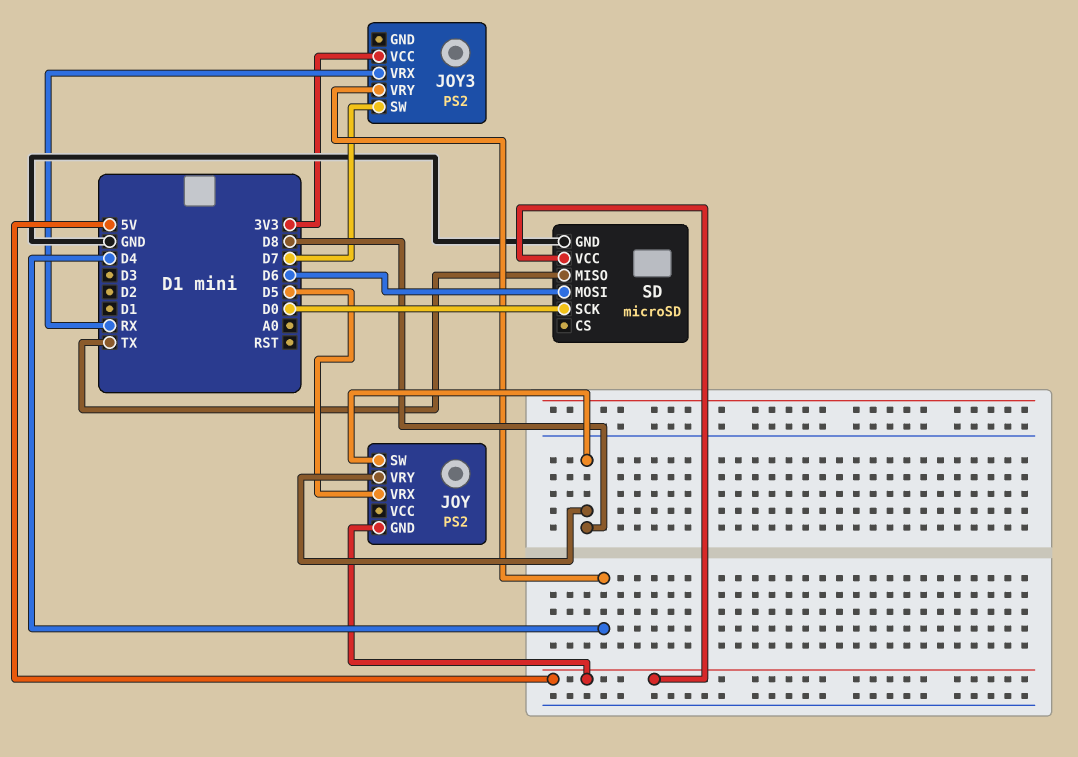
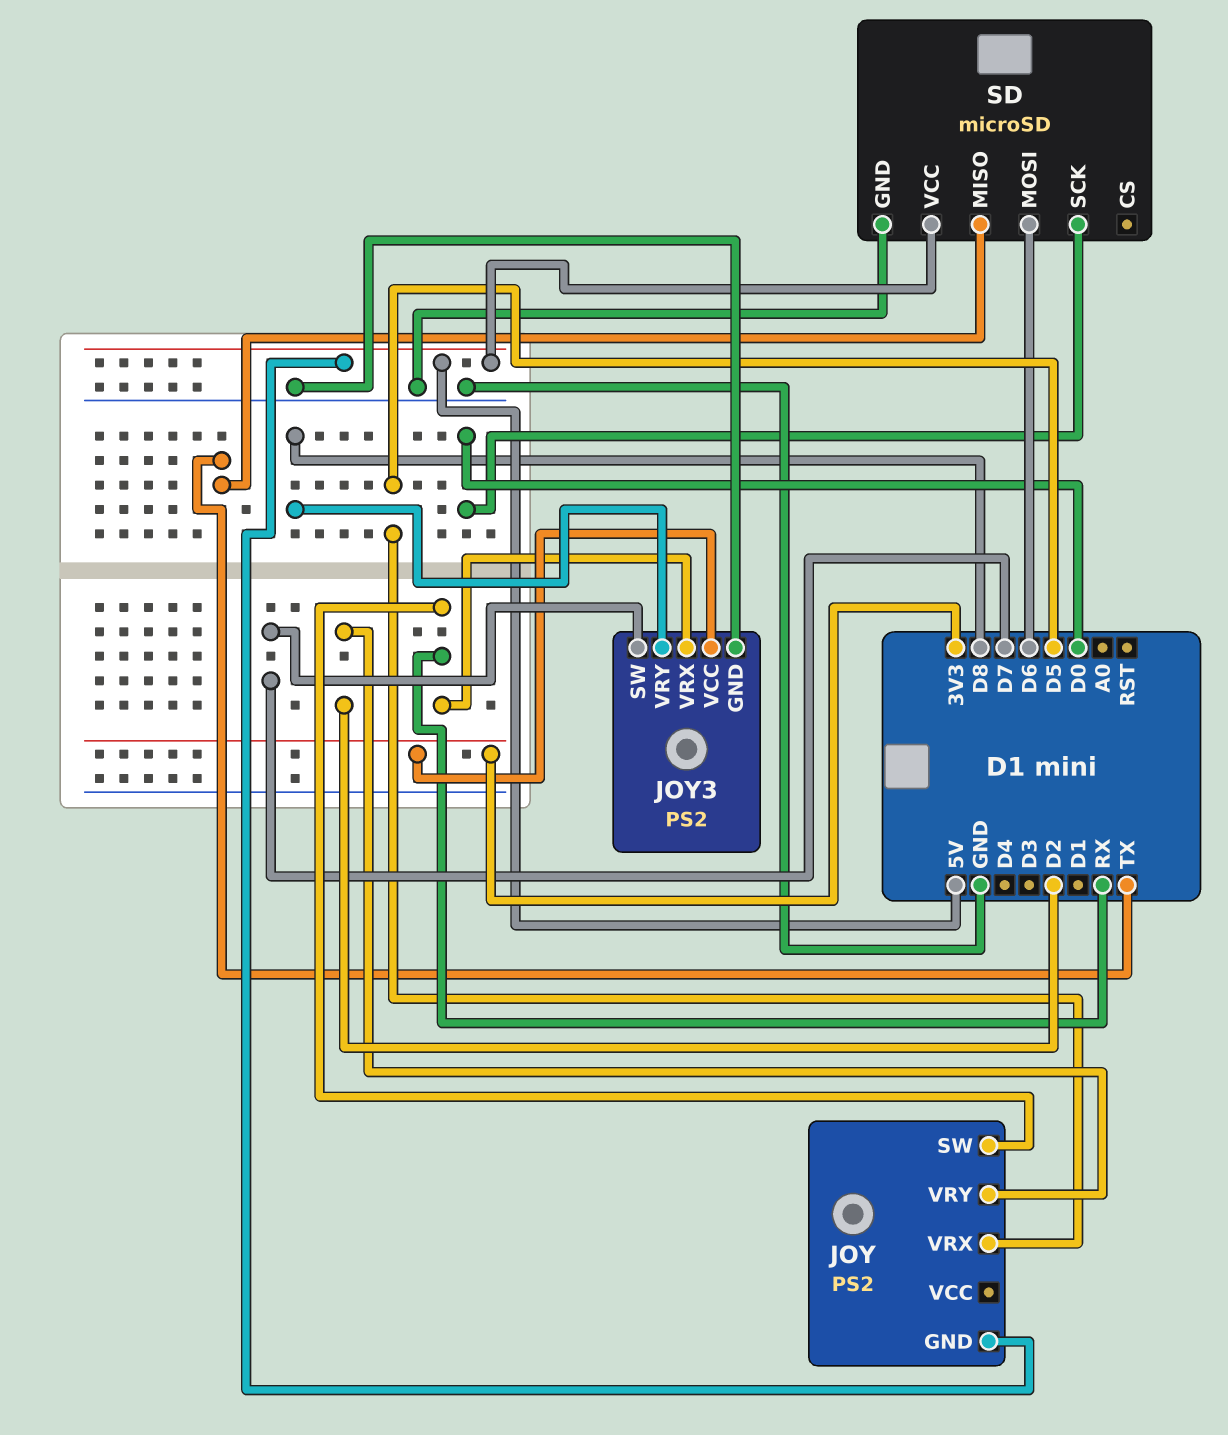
JOY pin SW: D8 -> RX
JOY pin VRY: D8 -> D2
JOY3 pin GND: none -> GND
JOY3 pin VRY: D4 -> D8

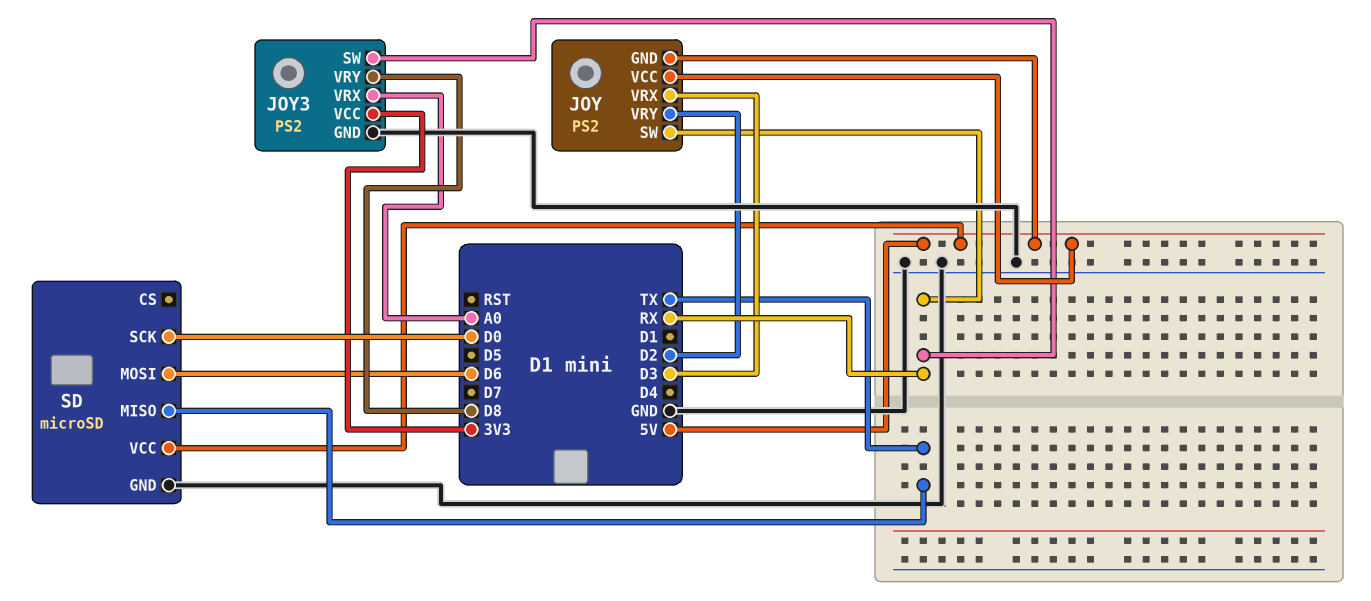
JOY pin VCC: none -> 5V
JOY pin VRX: D5 -> D3
JOY3 pin SW: D7 -> RX
JOY3 pin VRX: RX -> A0

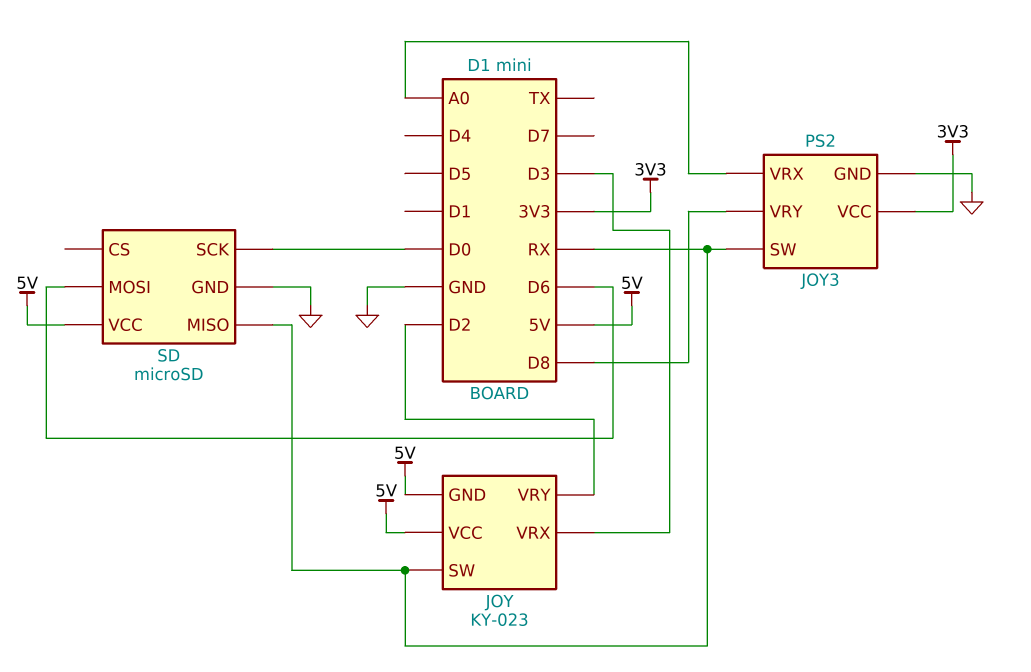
JOY: PS2 -> KY-023
SD pin MISO: TX -> RX

